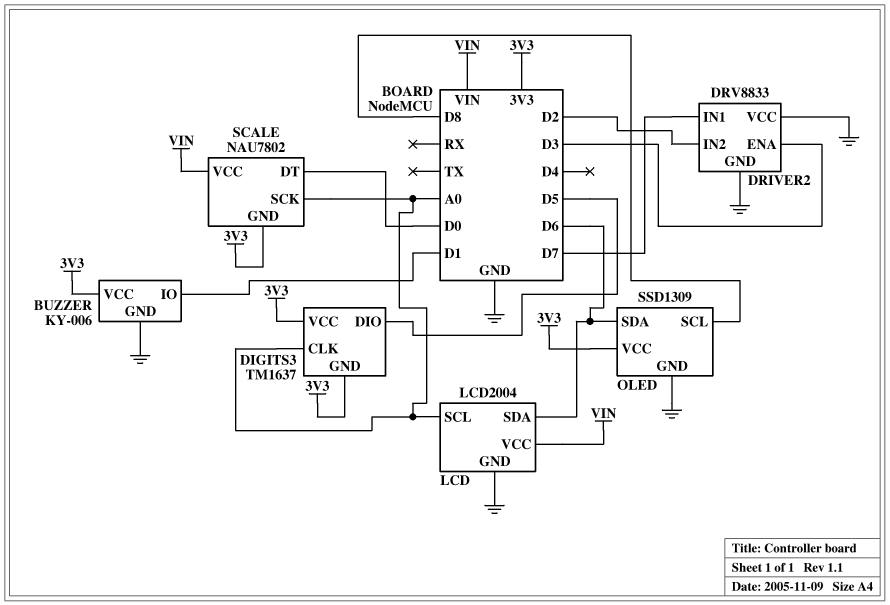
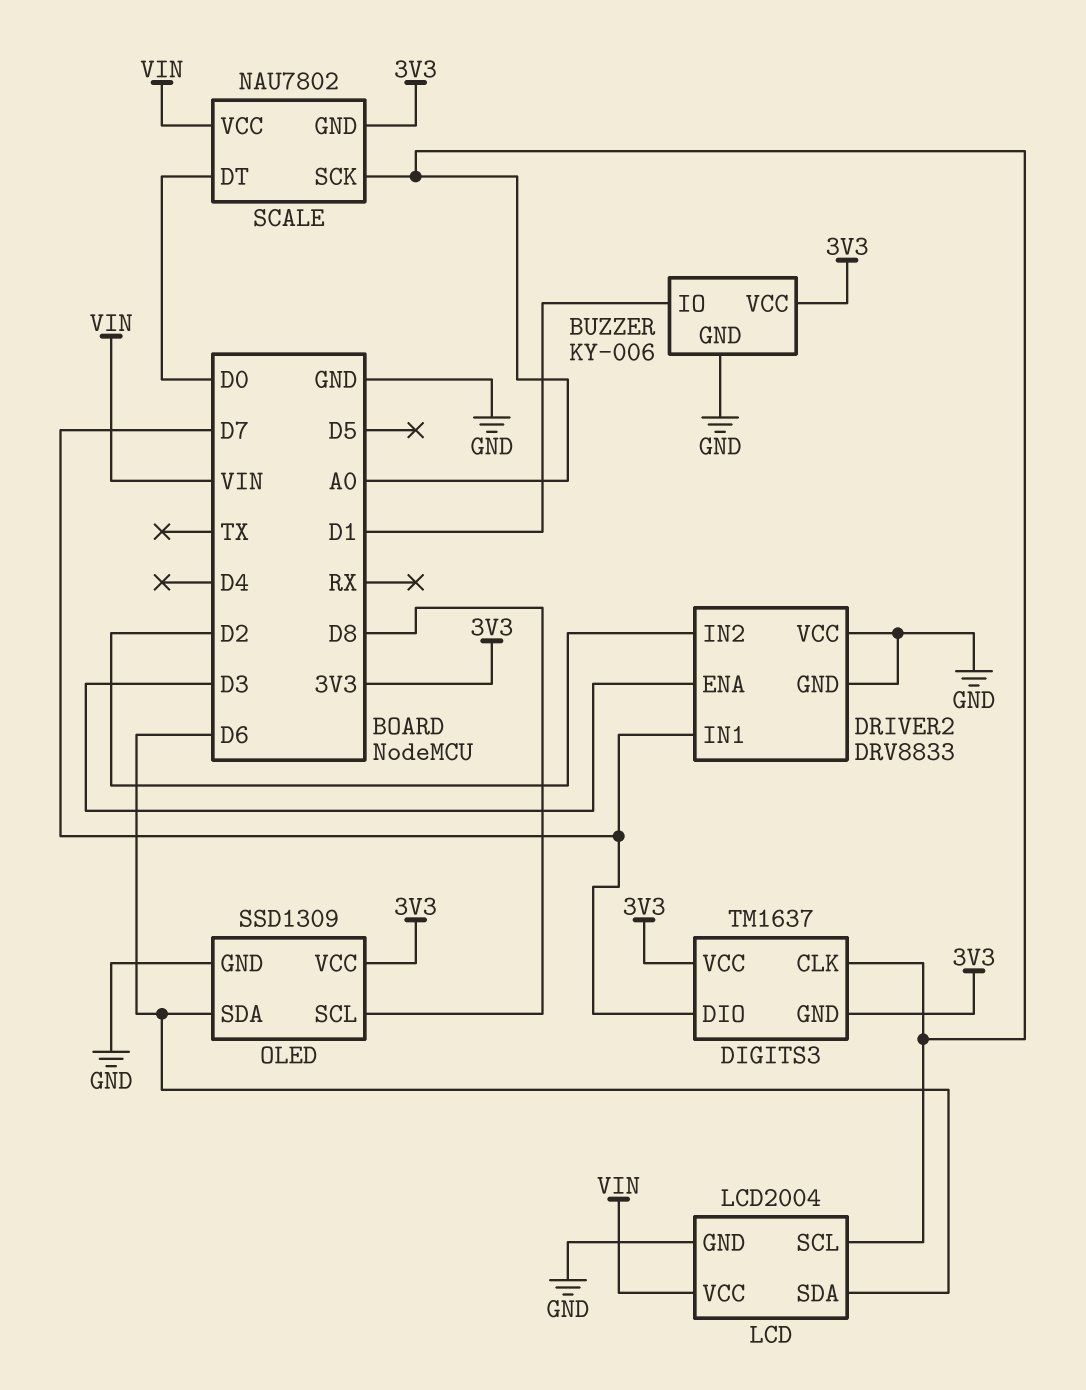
DIGITS3 pin DIO: D5 -> D7

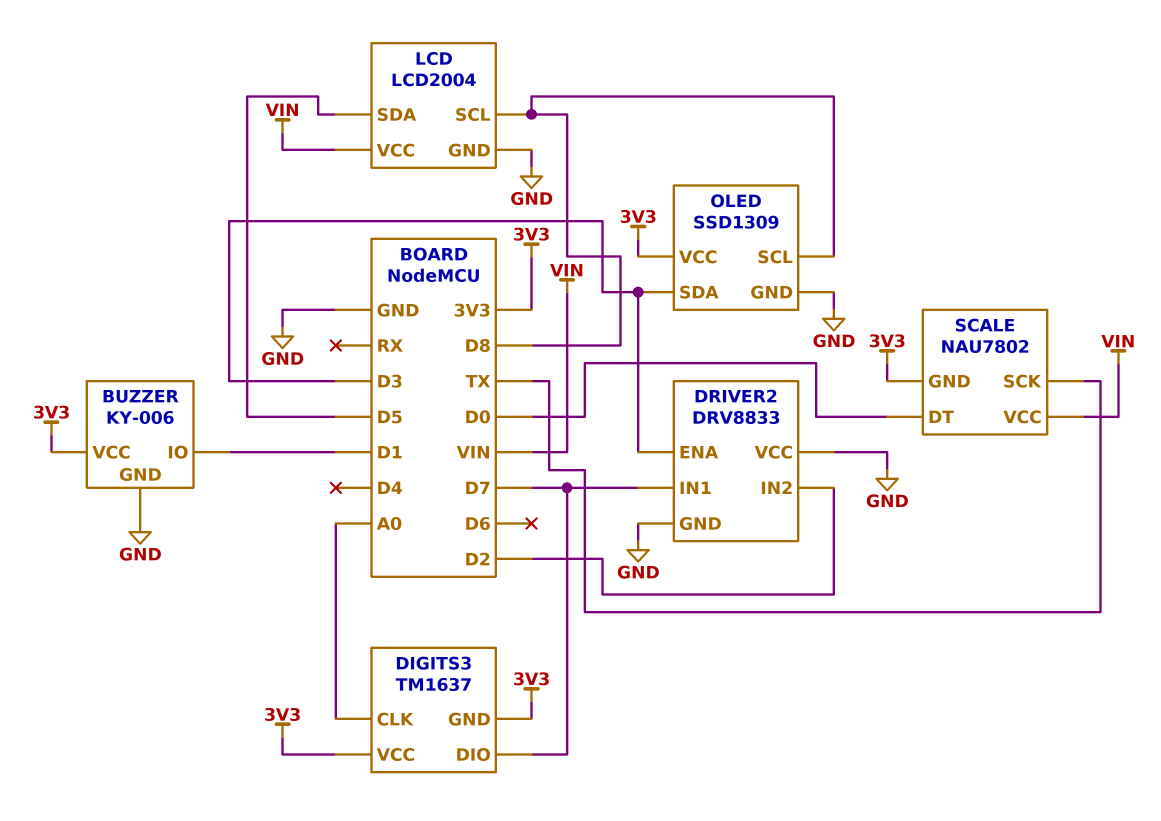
LCD pin SCL: A0 -> D8
LCD pin SDA: D6 -> D5
OLED pin SDA: D6 -> D3
SCALE pin SCK: A0 -> TX

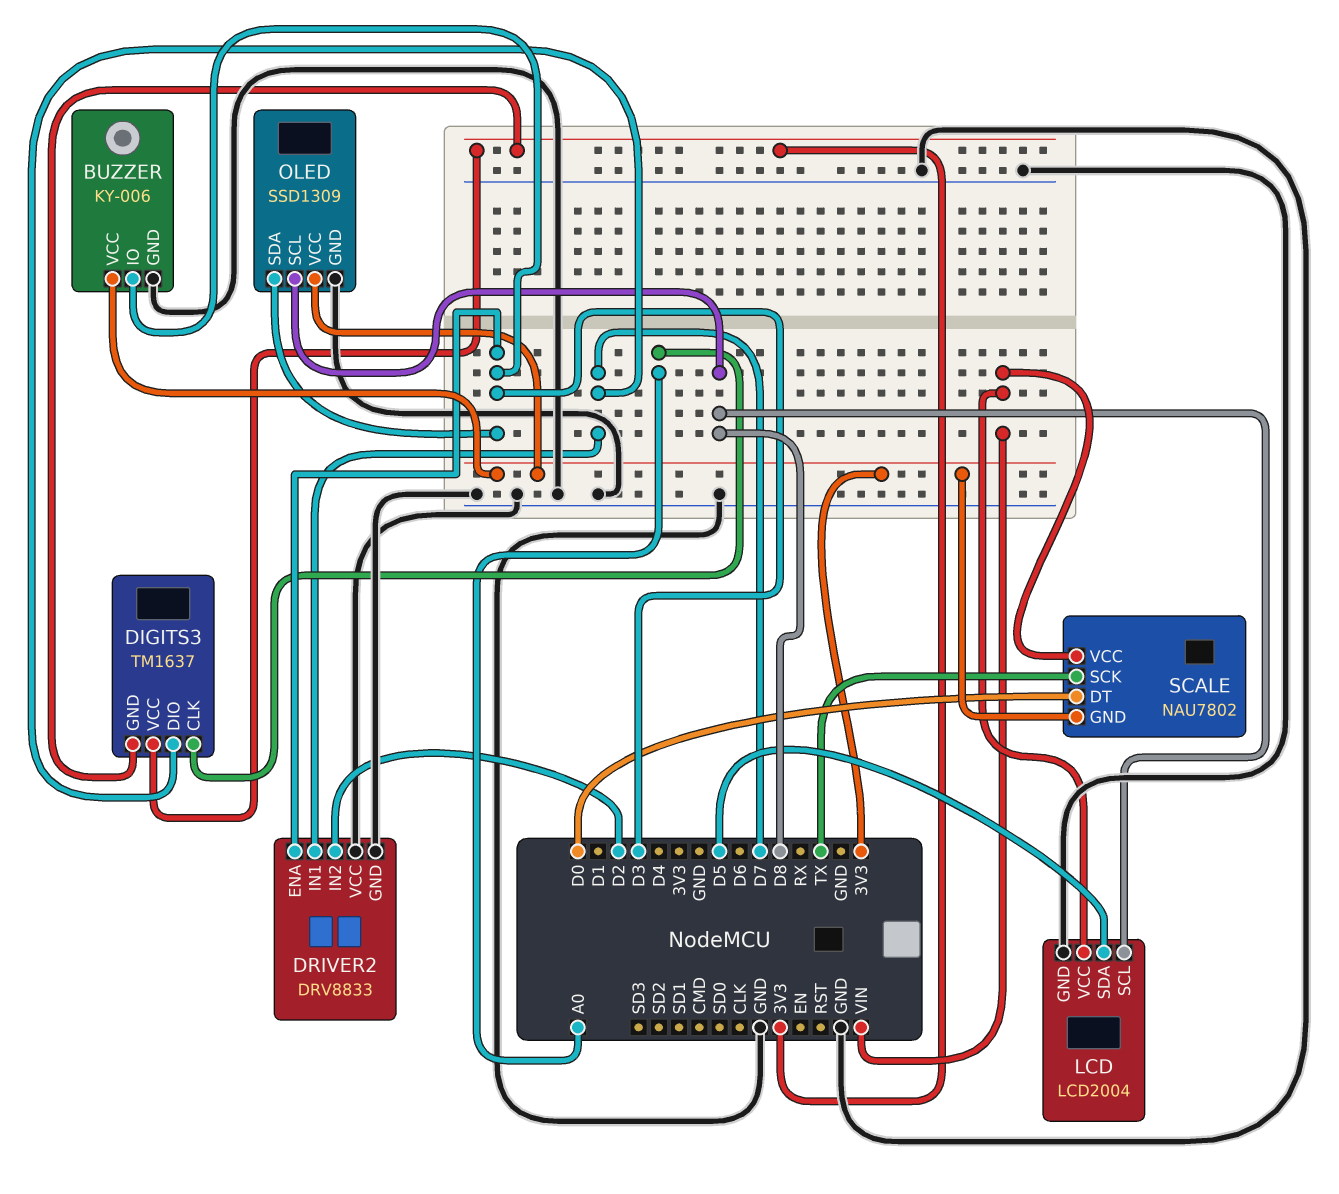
BUZZER pin IO: D1 -> D3

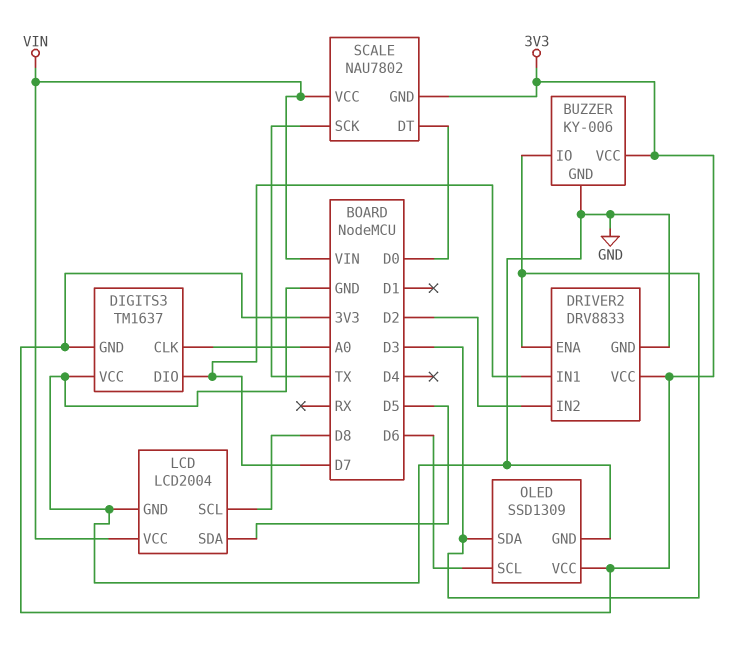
DIGITS3 pin VCC: 3V3 -> GND
DRIVER2 pin VCC: GND -> 3V3
OLED pin SCL: D8 -> D6

